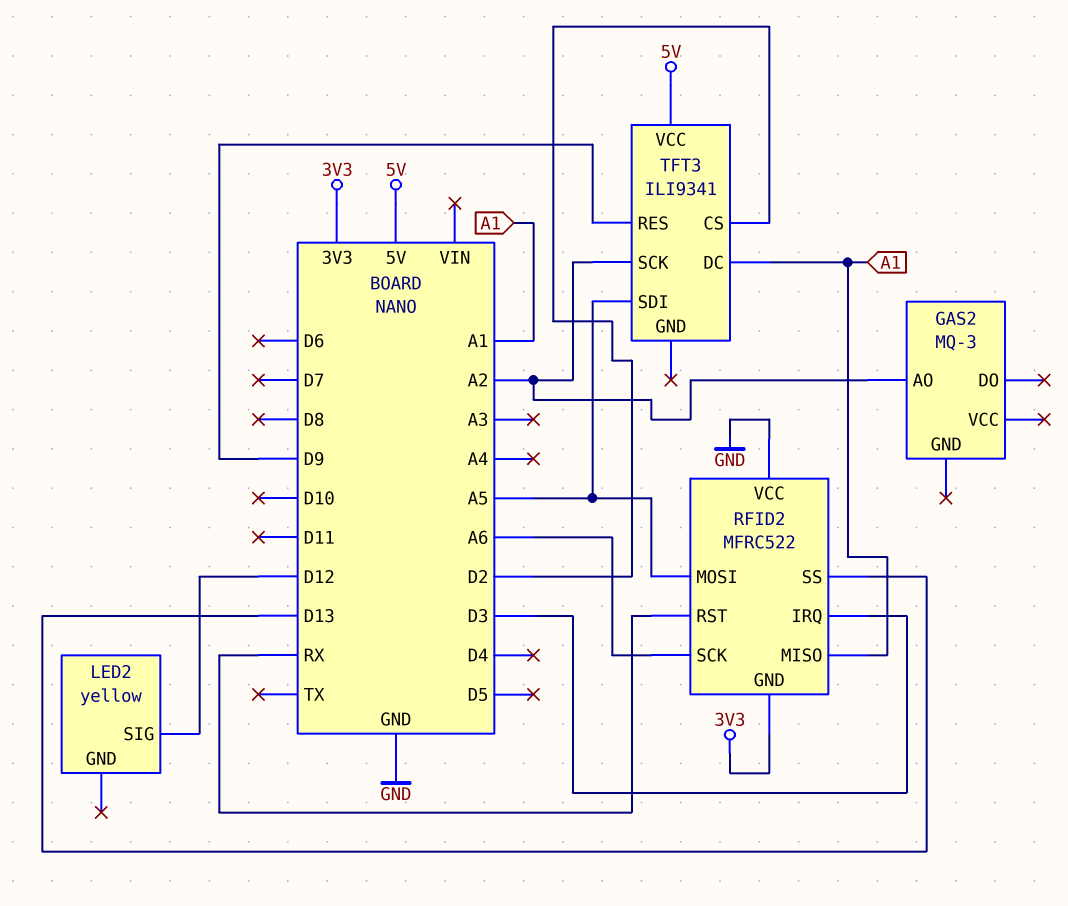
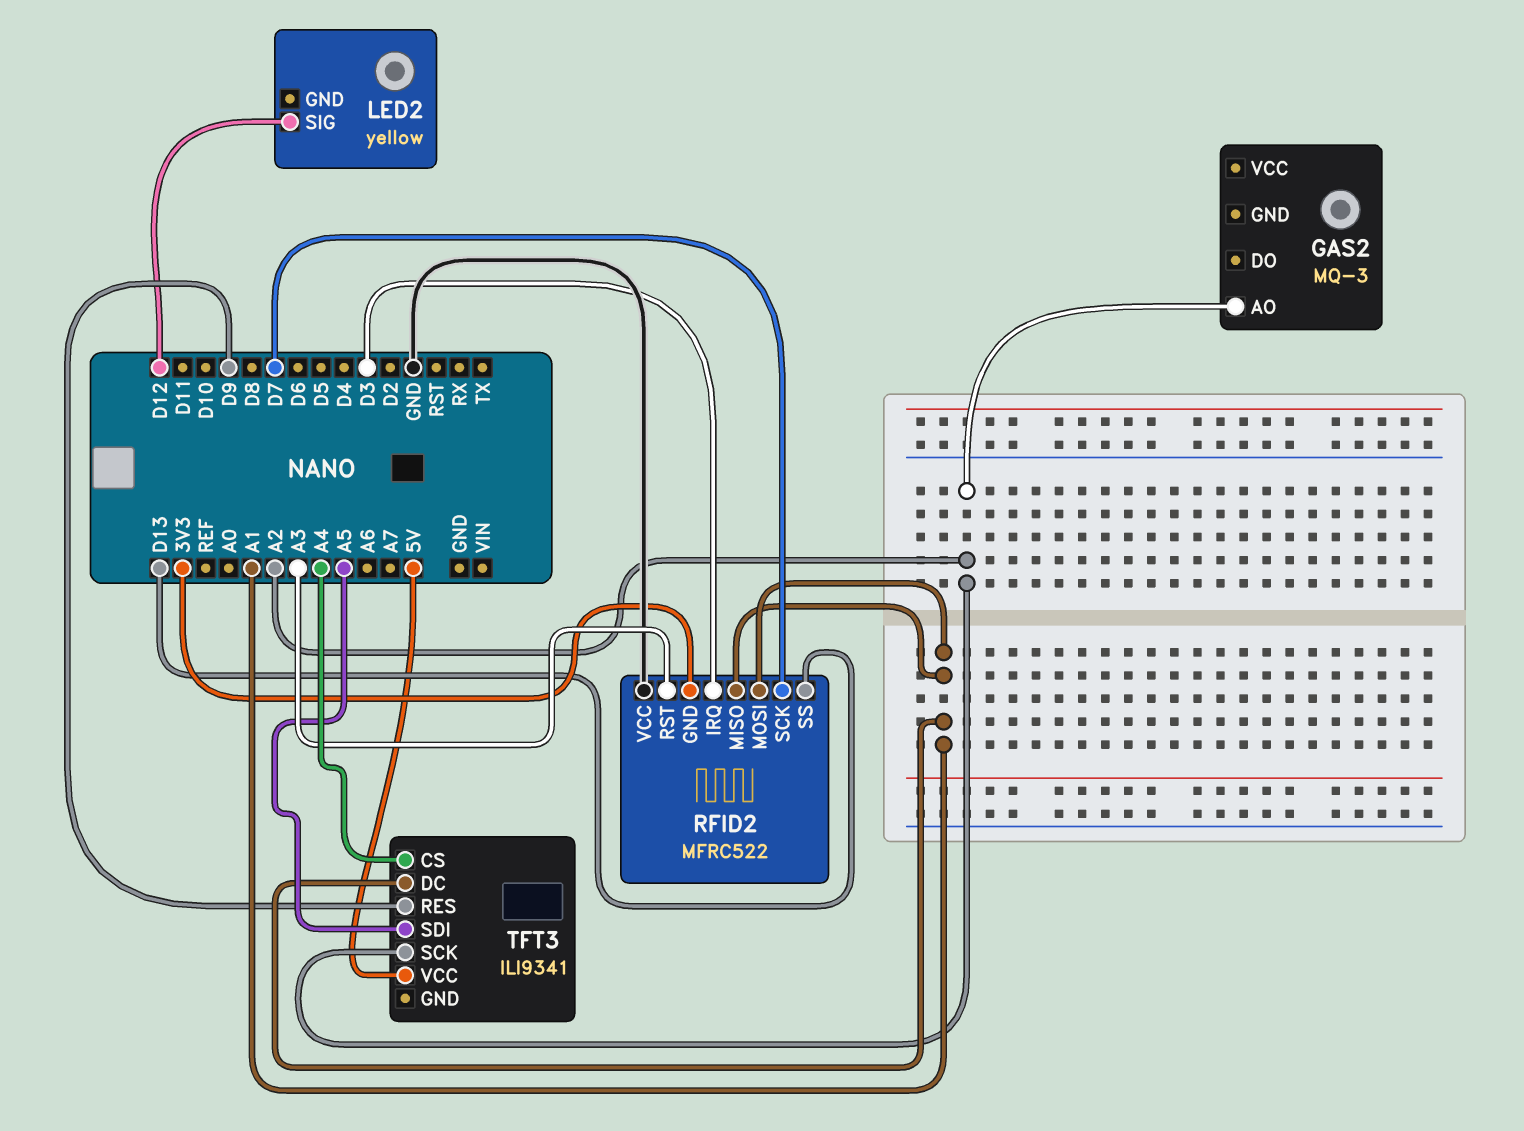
RFID2 pin MOSI: A5 -> A1
RFID2 pin RST: RX -> A3
RFID2 pin SCK: A6 -> D7
TFT3 pin CS: D2 -> A4

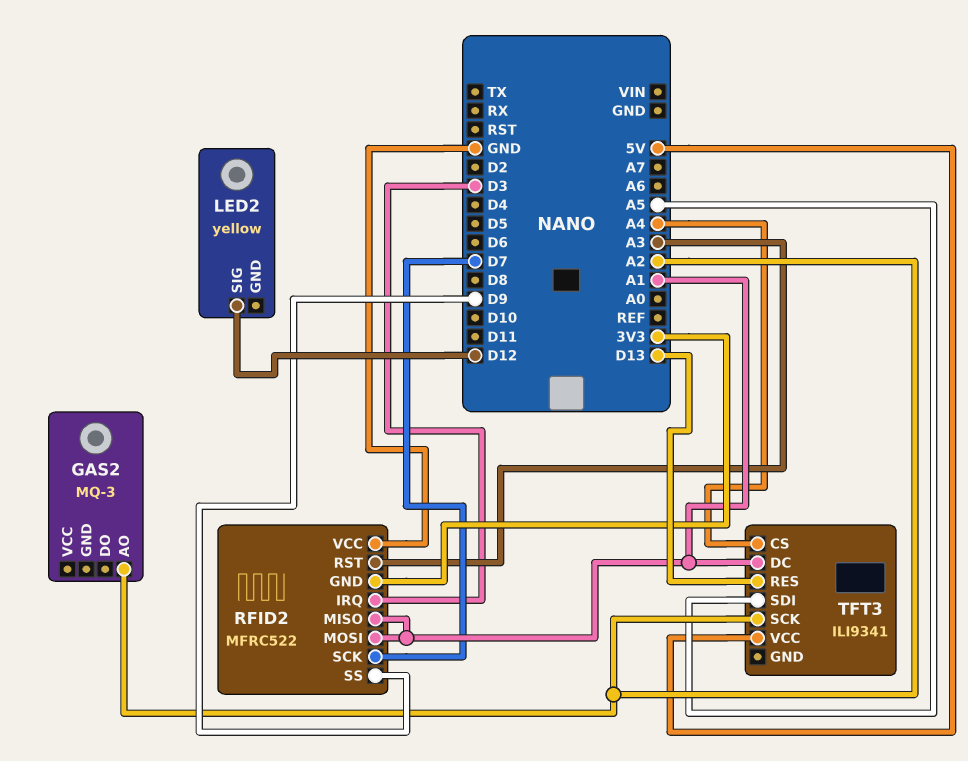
RFID2 pin SS: D13 -> D9
TFT3 pin RES: D9 -> D13

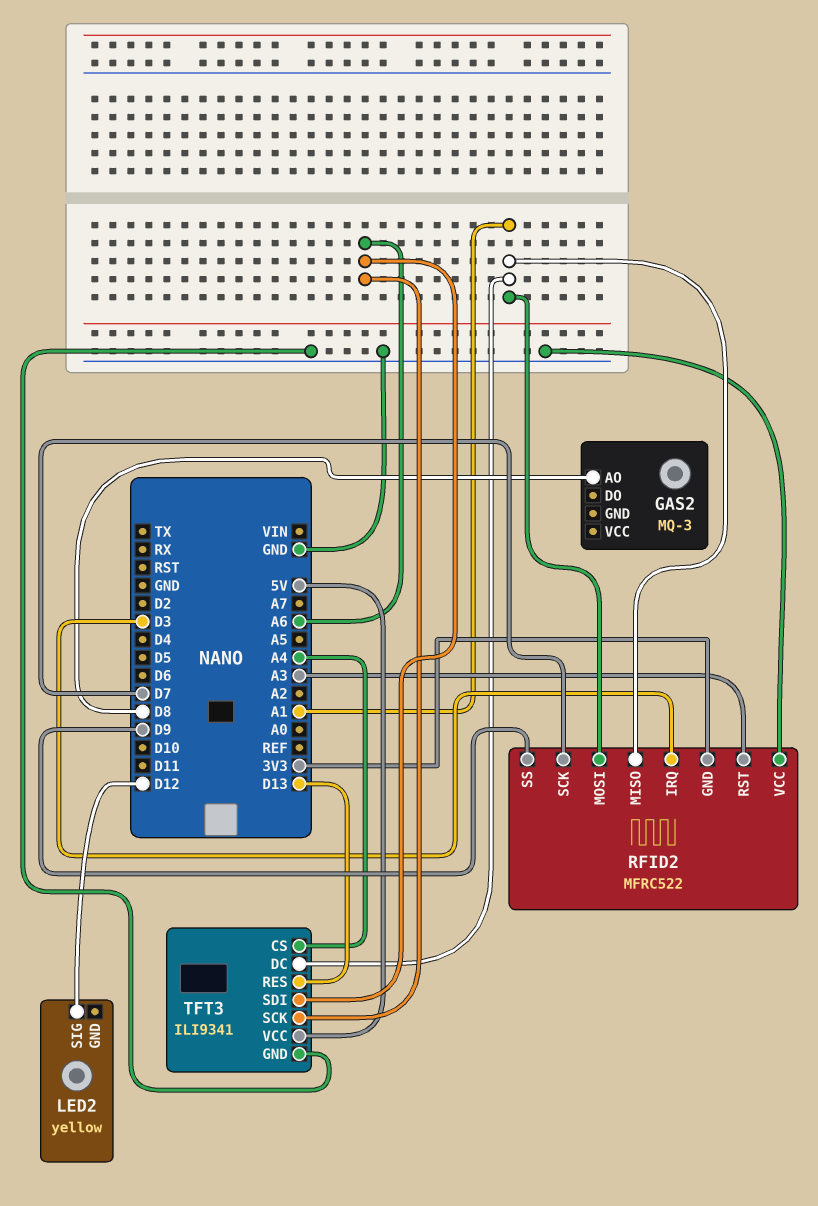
GAS2 pin AO: A2 -> D8
TFT3 pin GND: none -> GND
TFT3 pin SCK: A2 -> A6
TFT3 pin SDI: A5 -> A6

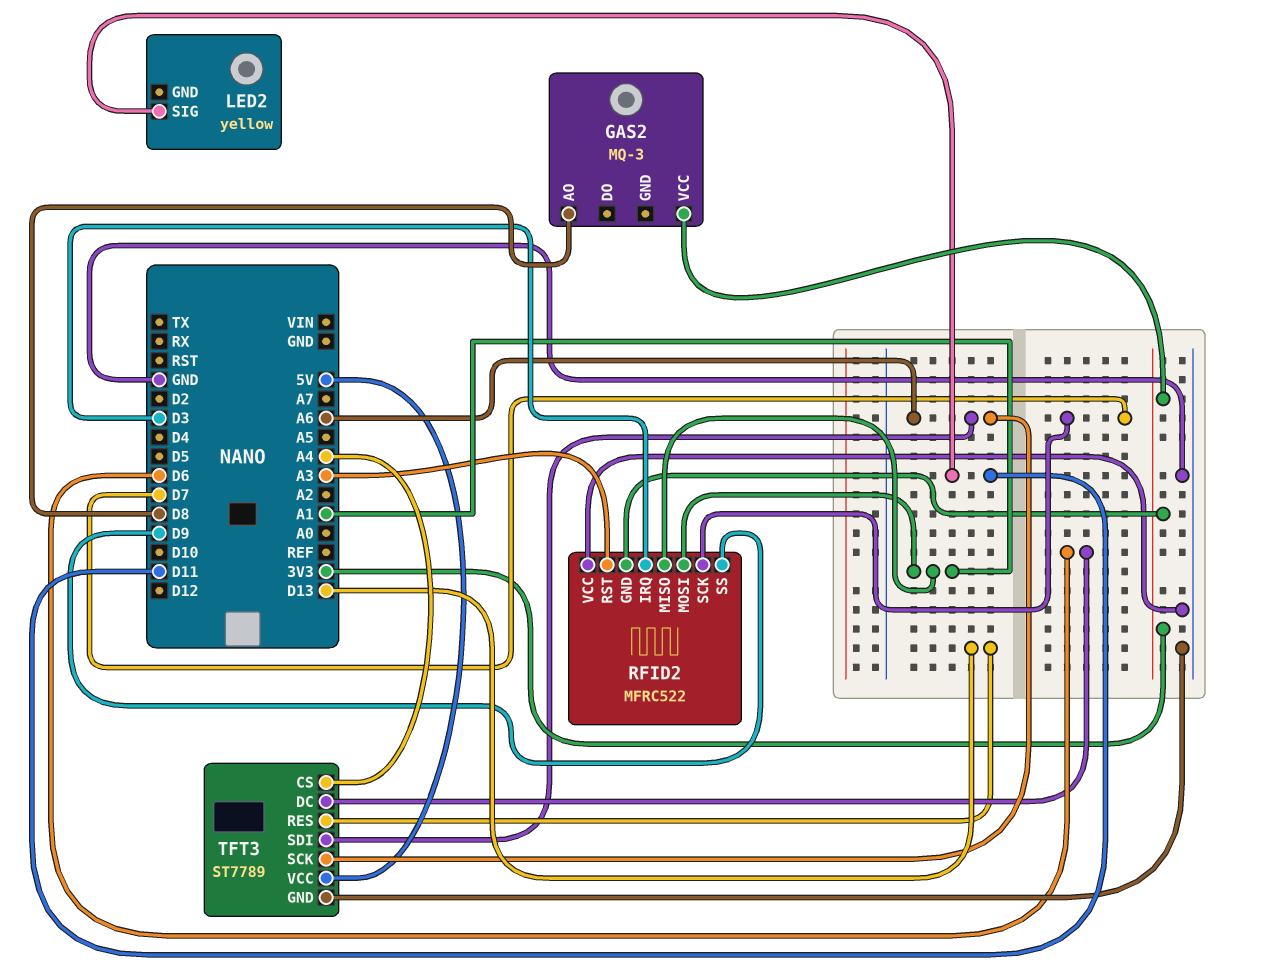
GAS2 pin VCC: none -> 3V3
LED2 pin SIG: D12 -> D11
TFT3: ILI9341 -> ST7789
TFT3 pin DC: A1 -> D6

